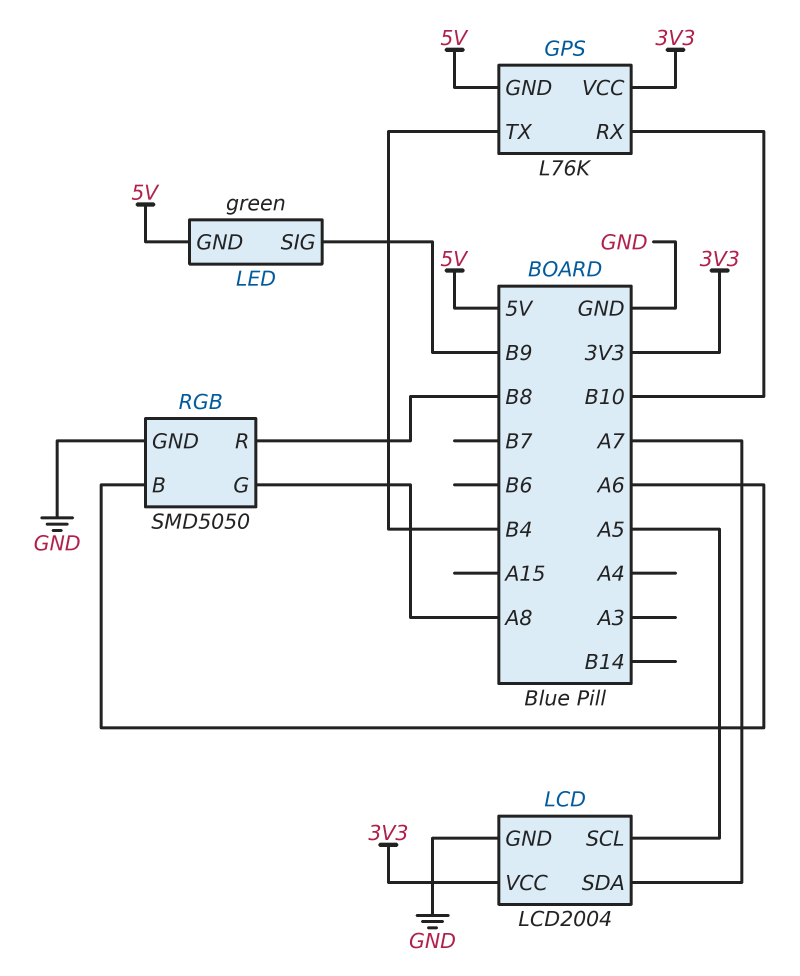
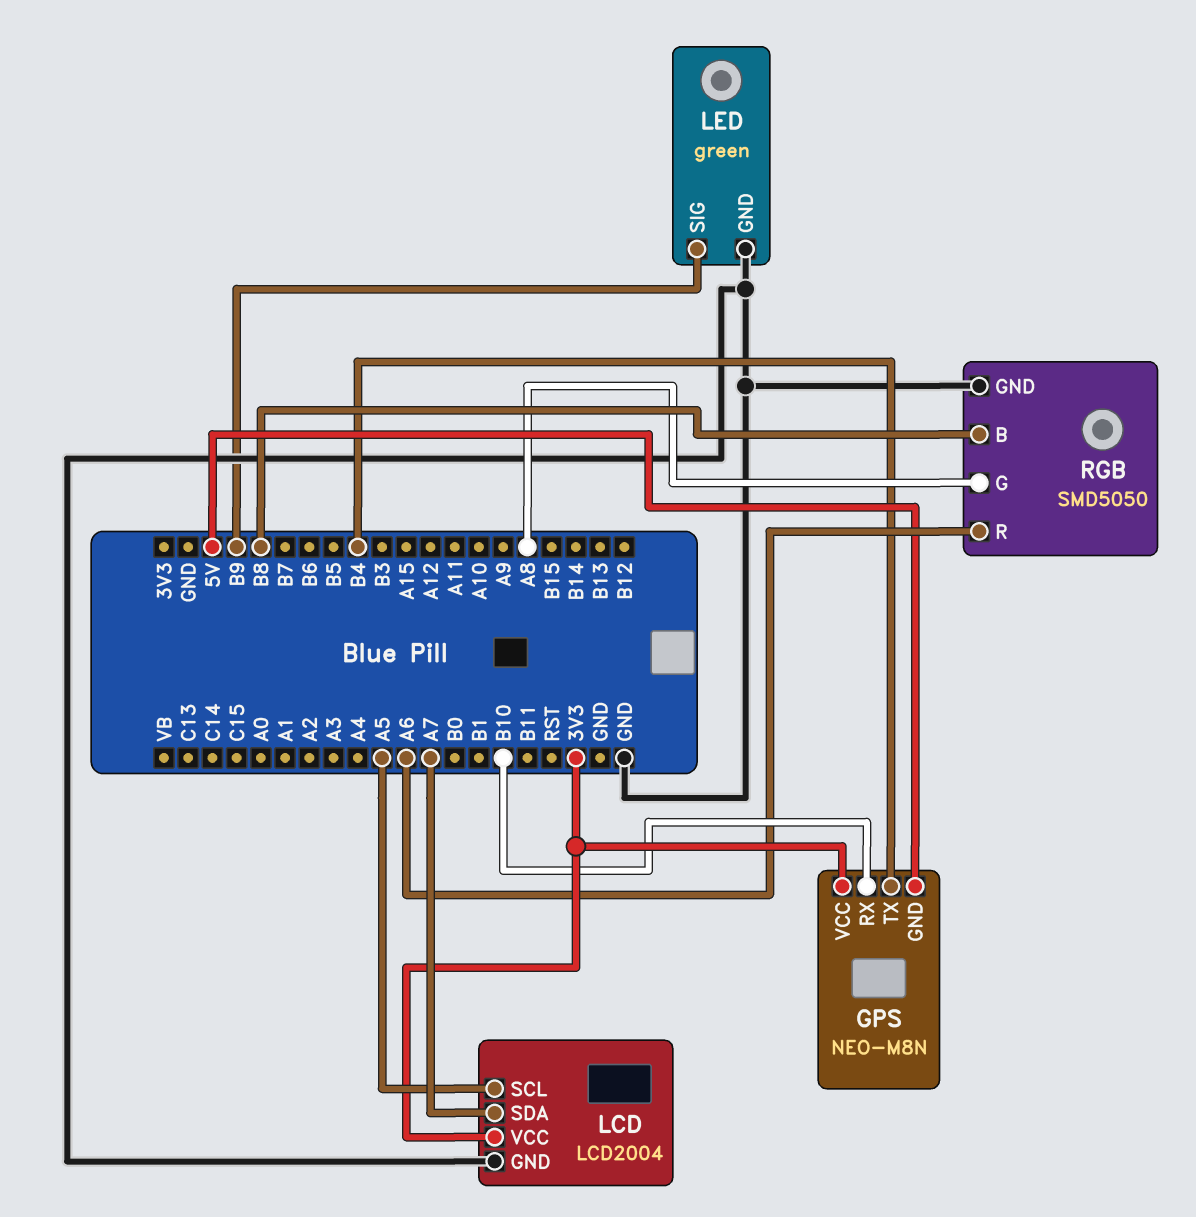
GPS: L76K -> NEO-M8N
LED pin GND: 5V -> GND
RGB pin B: A6 -> B8
RGB pin R: B8 -> A6

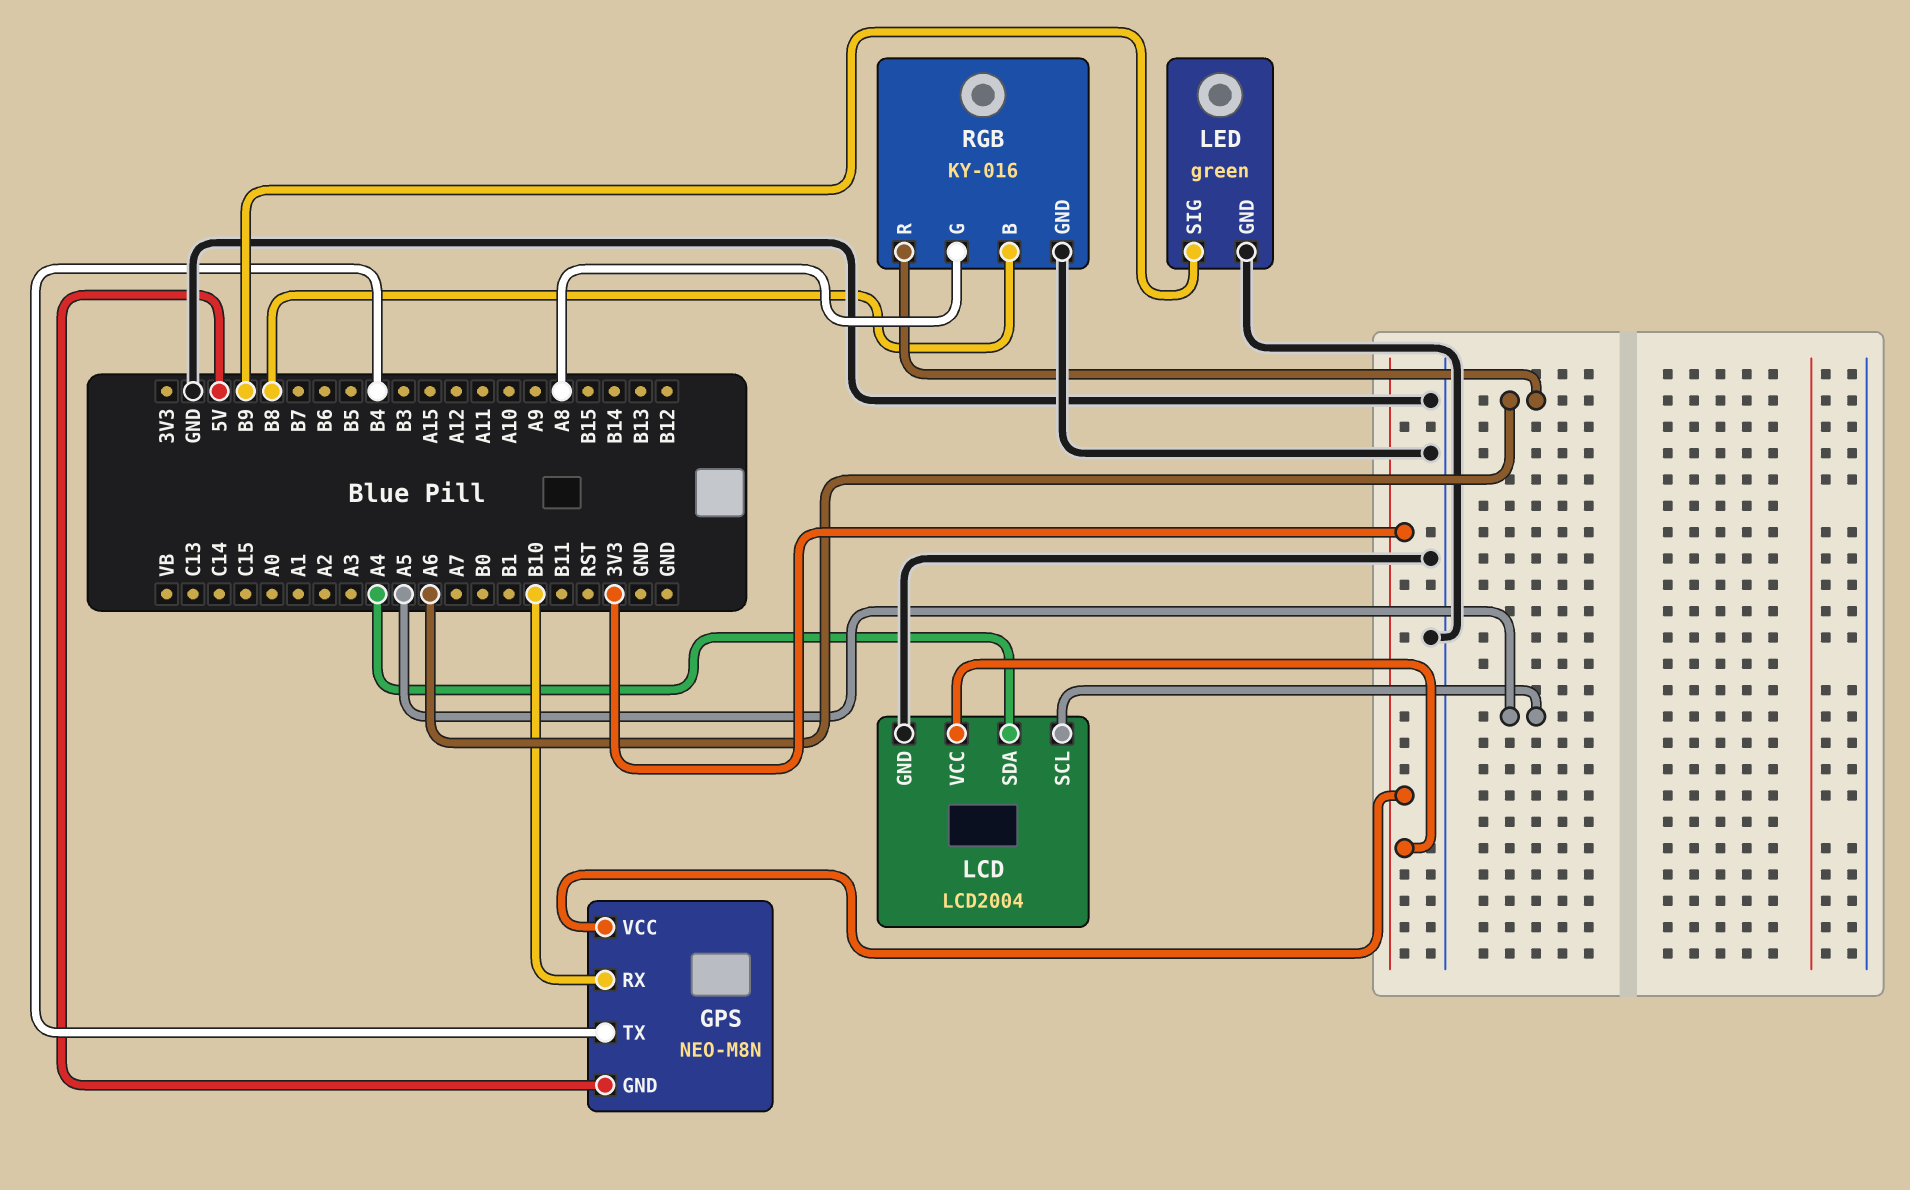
LCD pin SDA: A7 -> A4
RGB: SMD5050 -> KY-016

